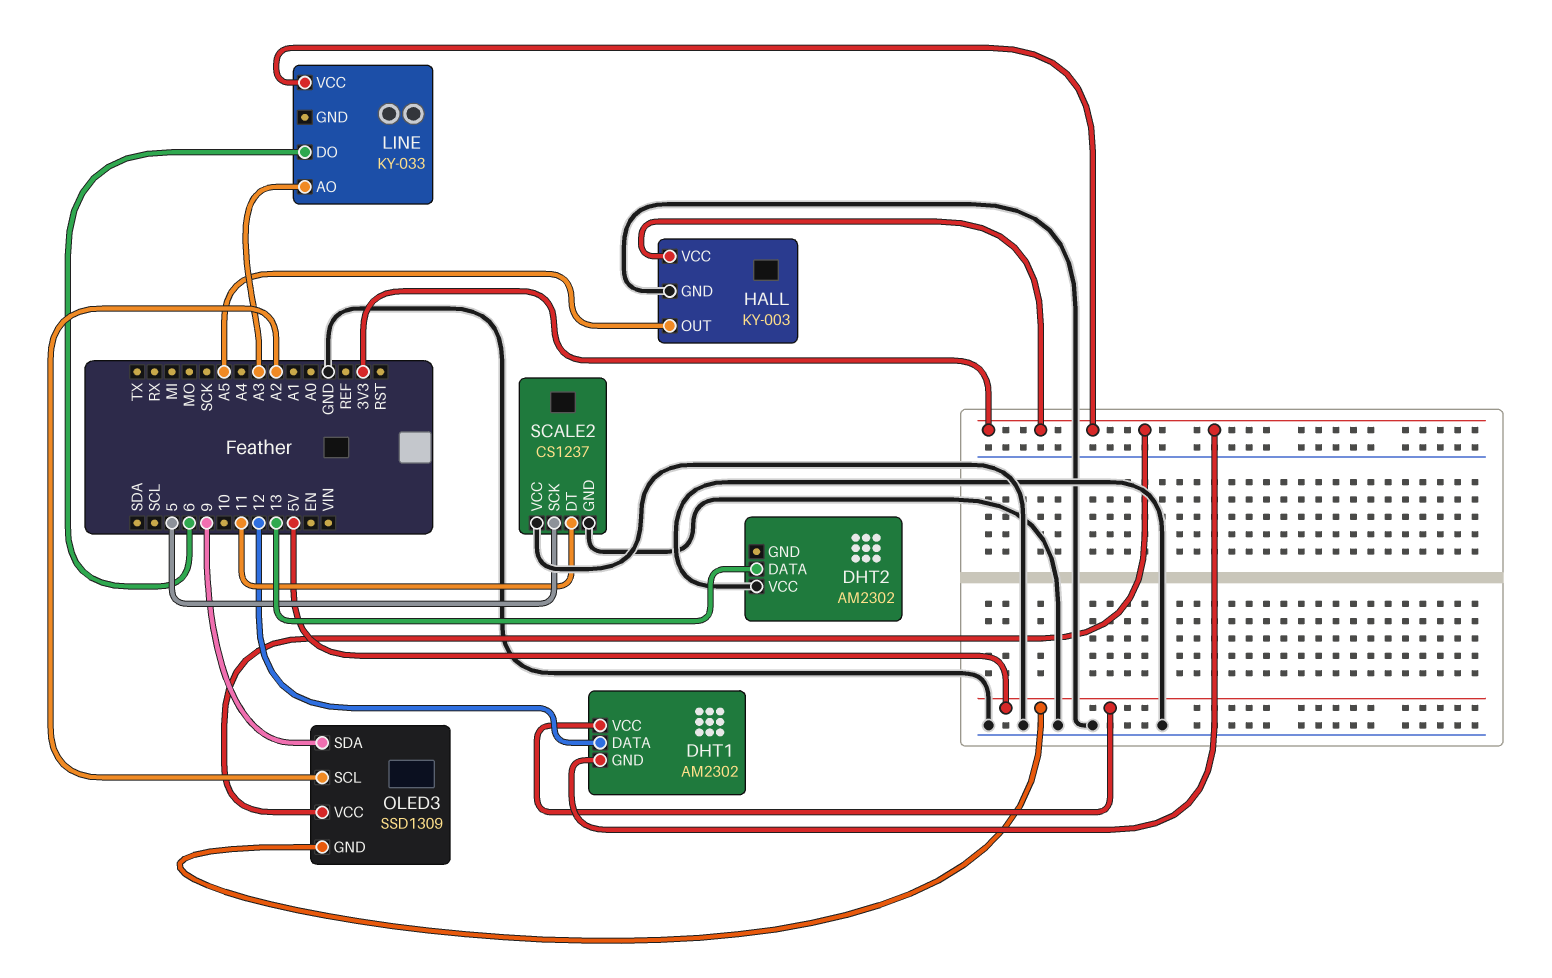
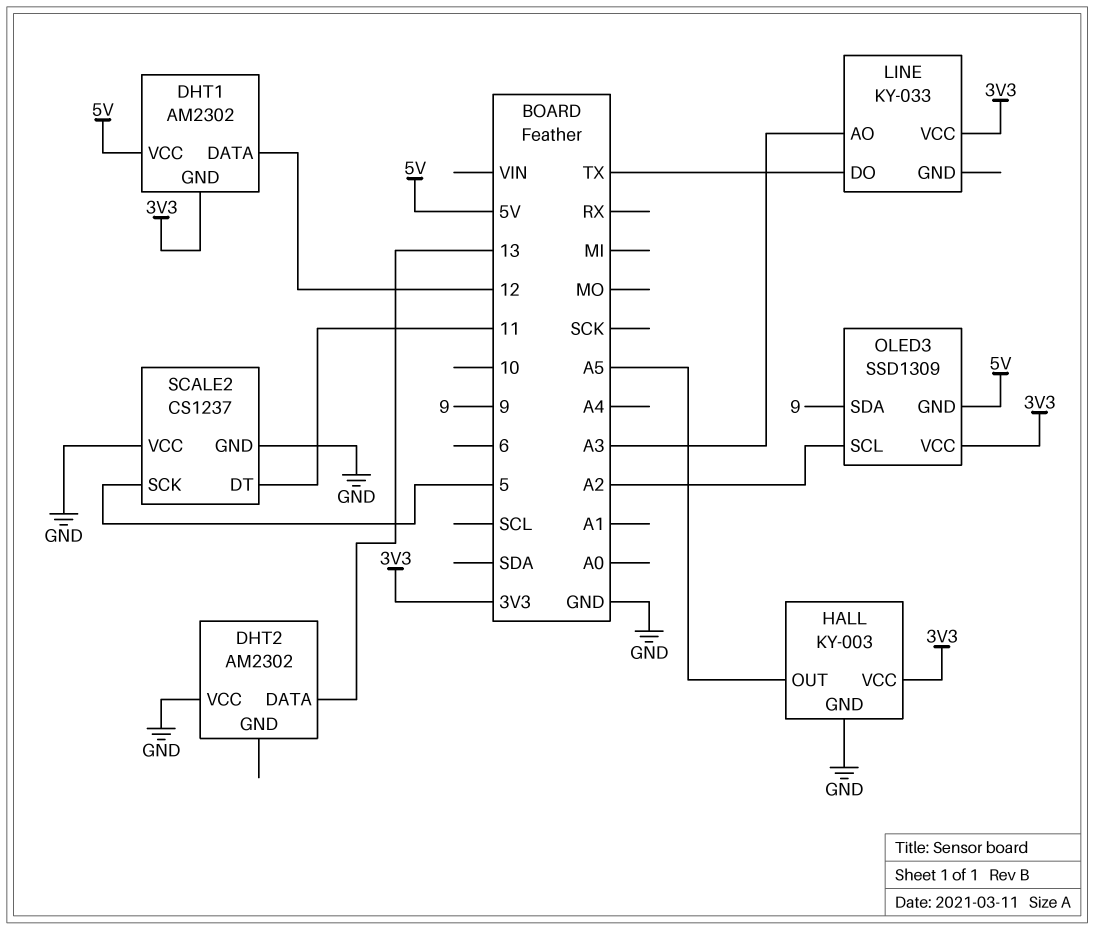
LINE pin DO: 6 -> TX

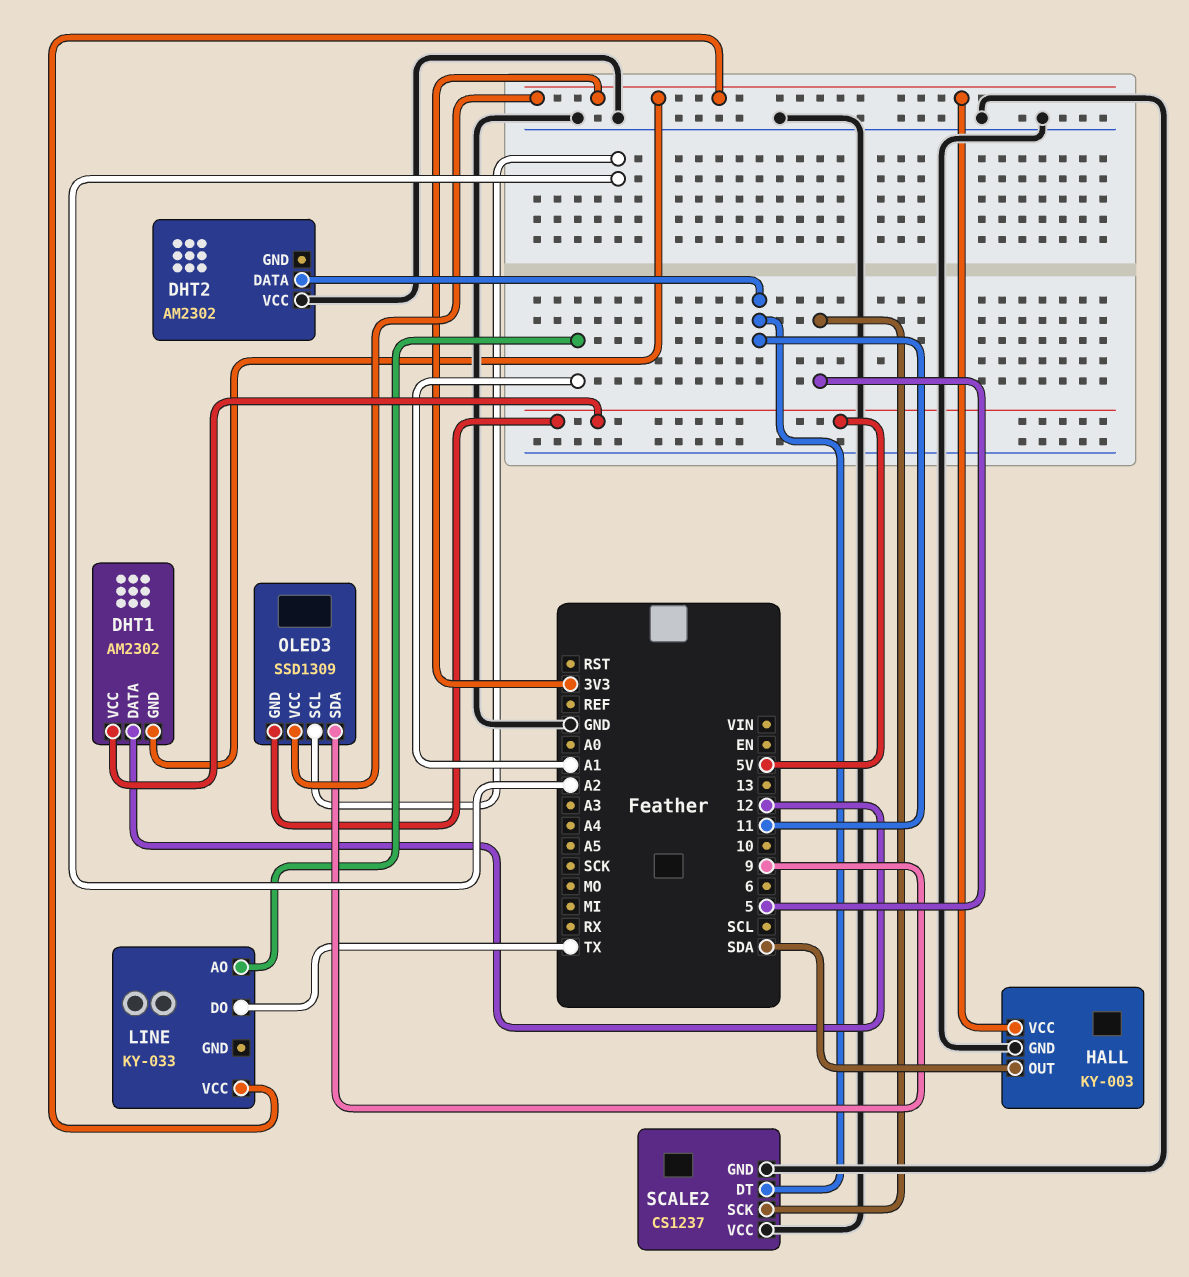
DHT2 pin DATA: 13 -> 11
HALL pin OUT: A5 -> SDA
LINE pin AO: A3 -> A1

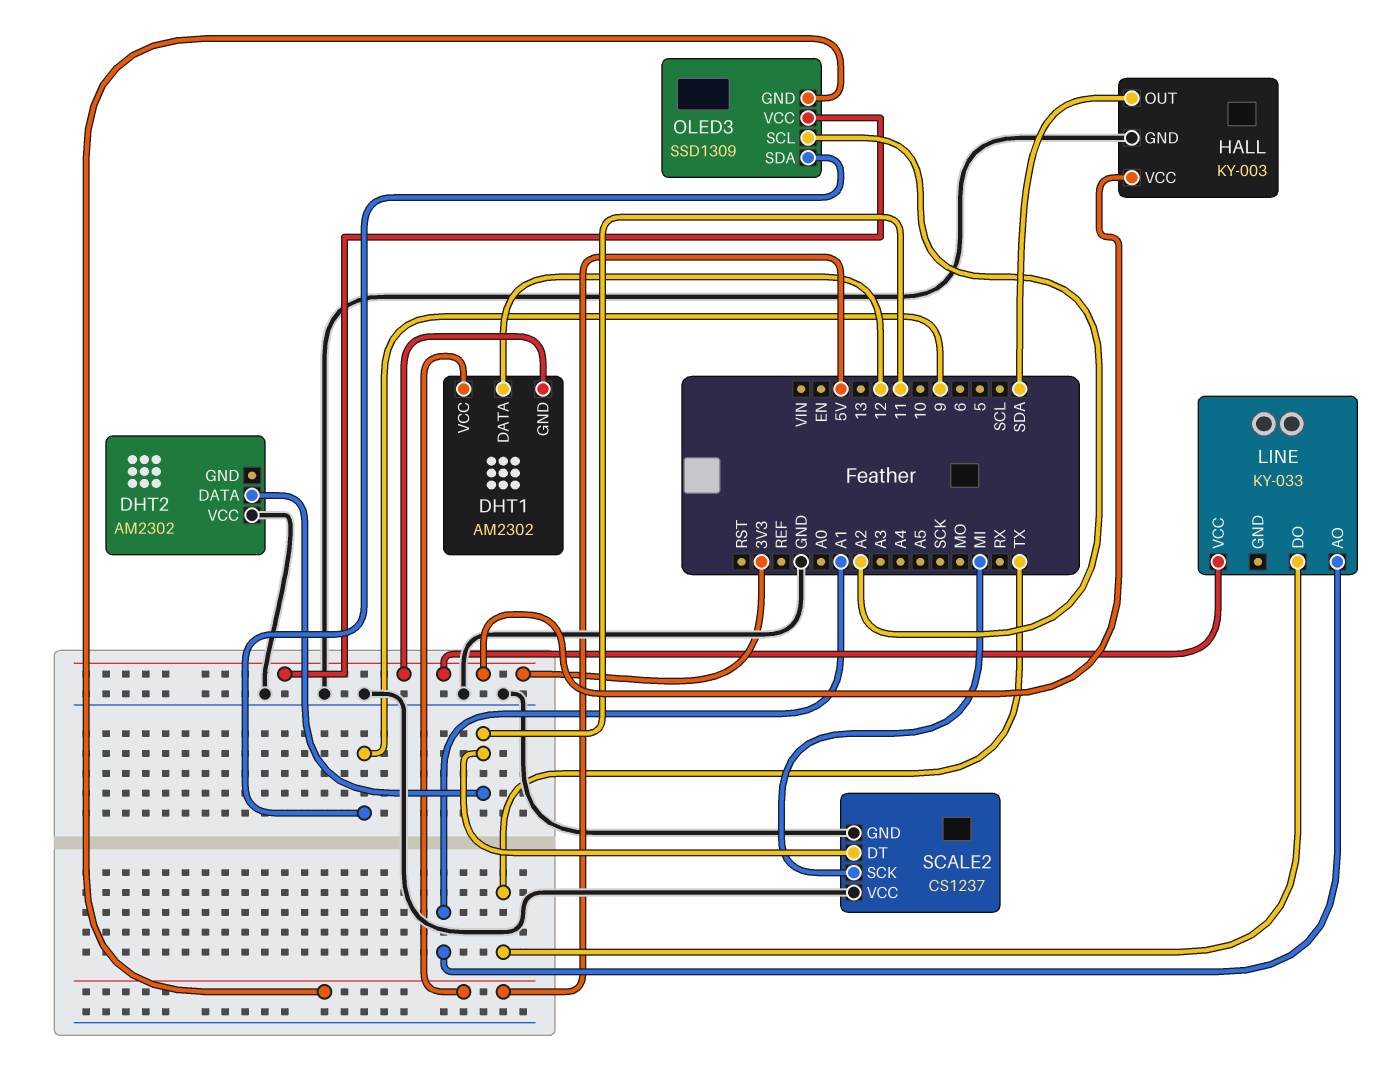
SCALE2 pin SCK: 5 -> MI

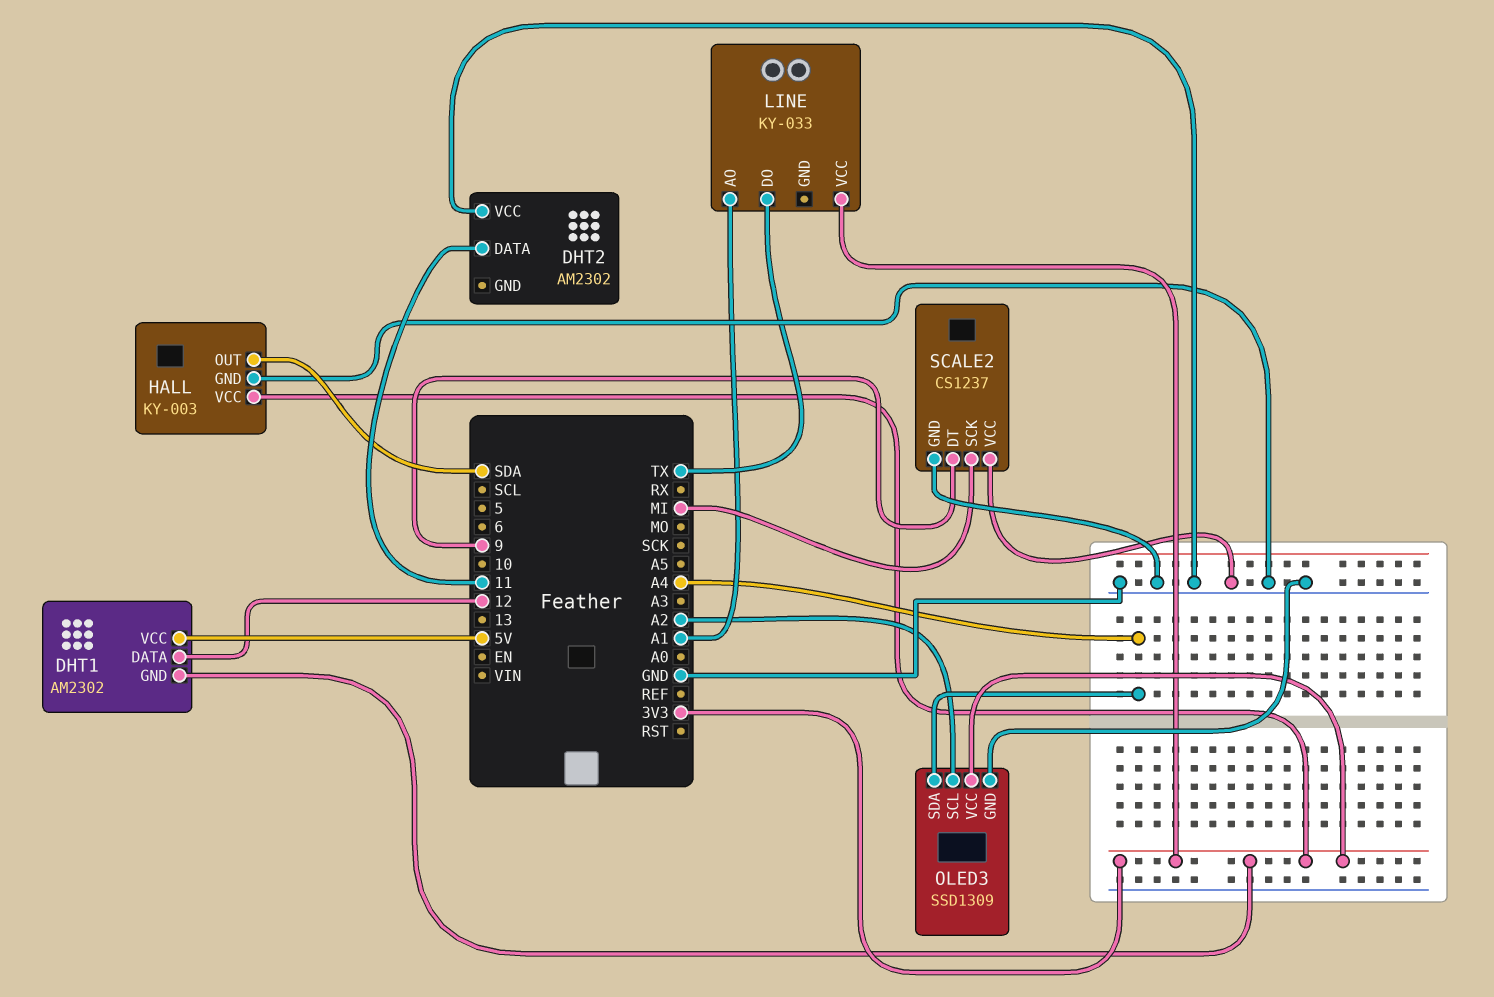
OLED3 pin GND: 5V -> GND
OLED3 pin SDA: 9 -> A4
SCALE2 pin DT: 11 -> 9

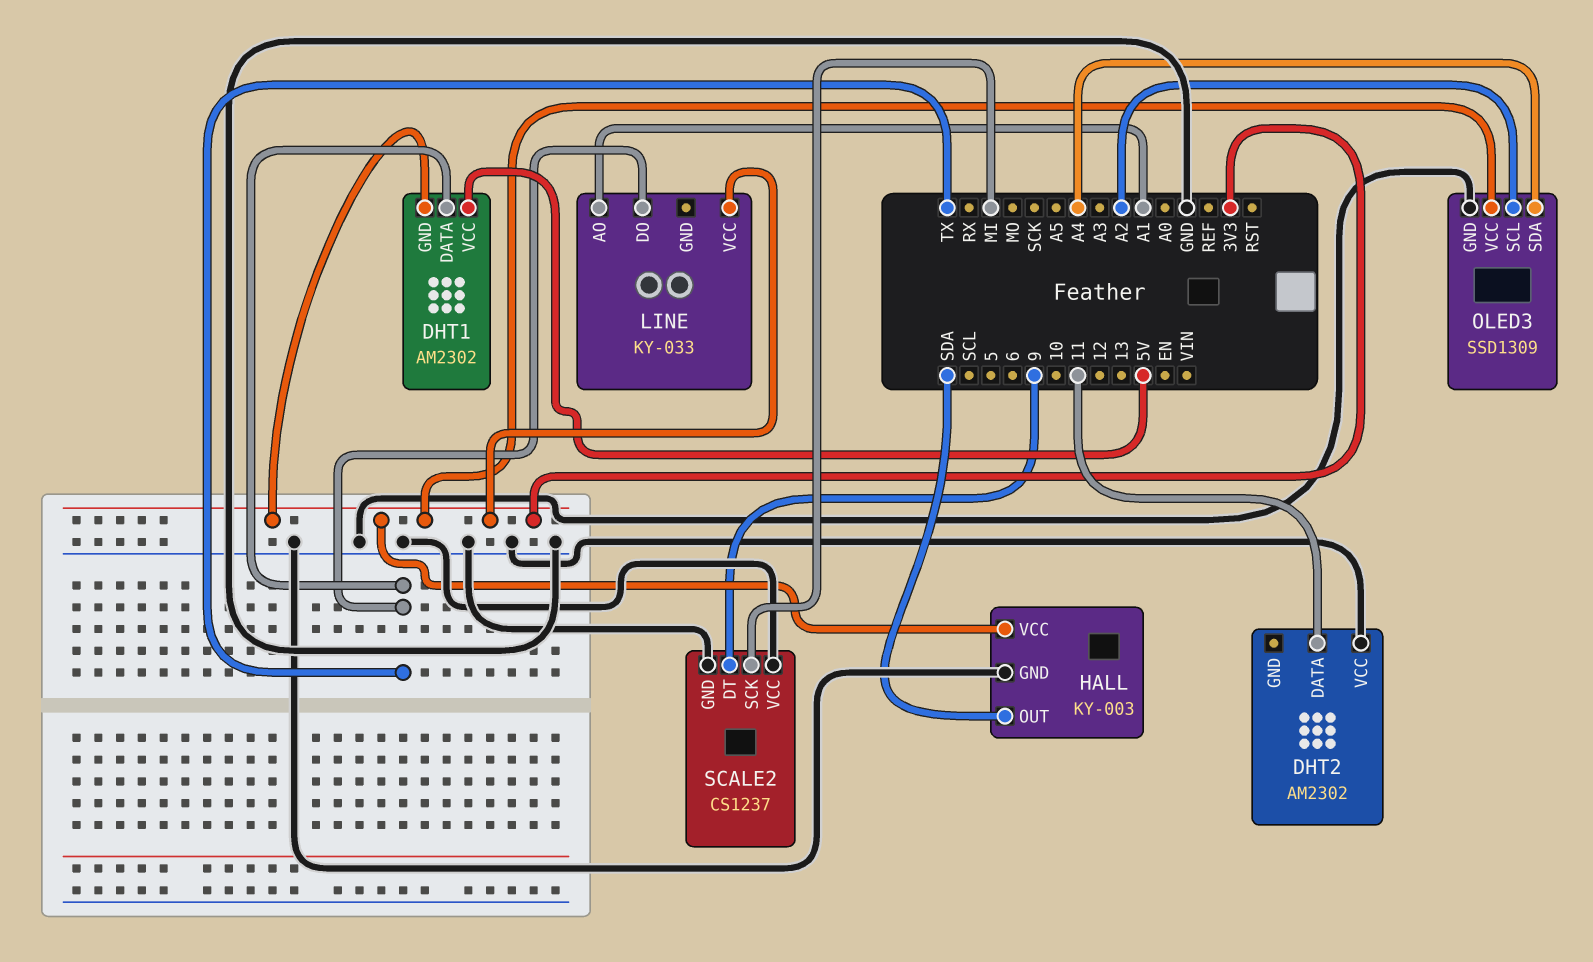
DHT1 pin DATA: 12 -> TX

